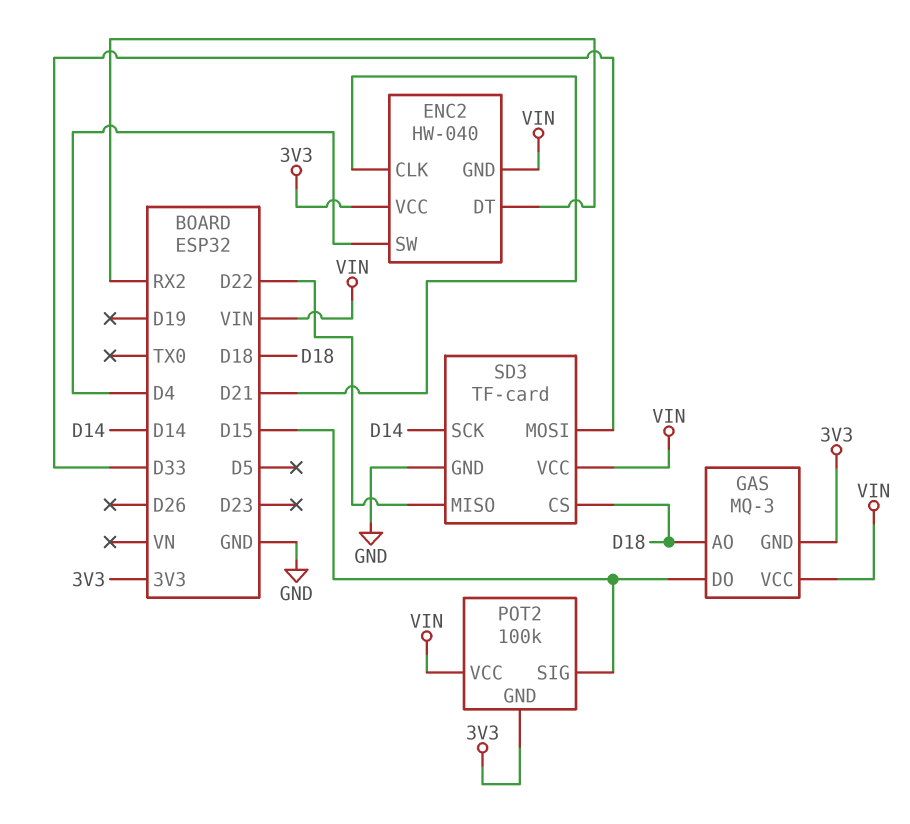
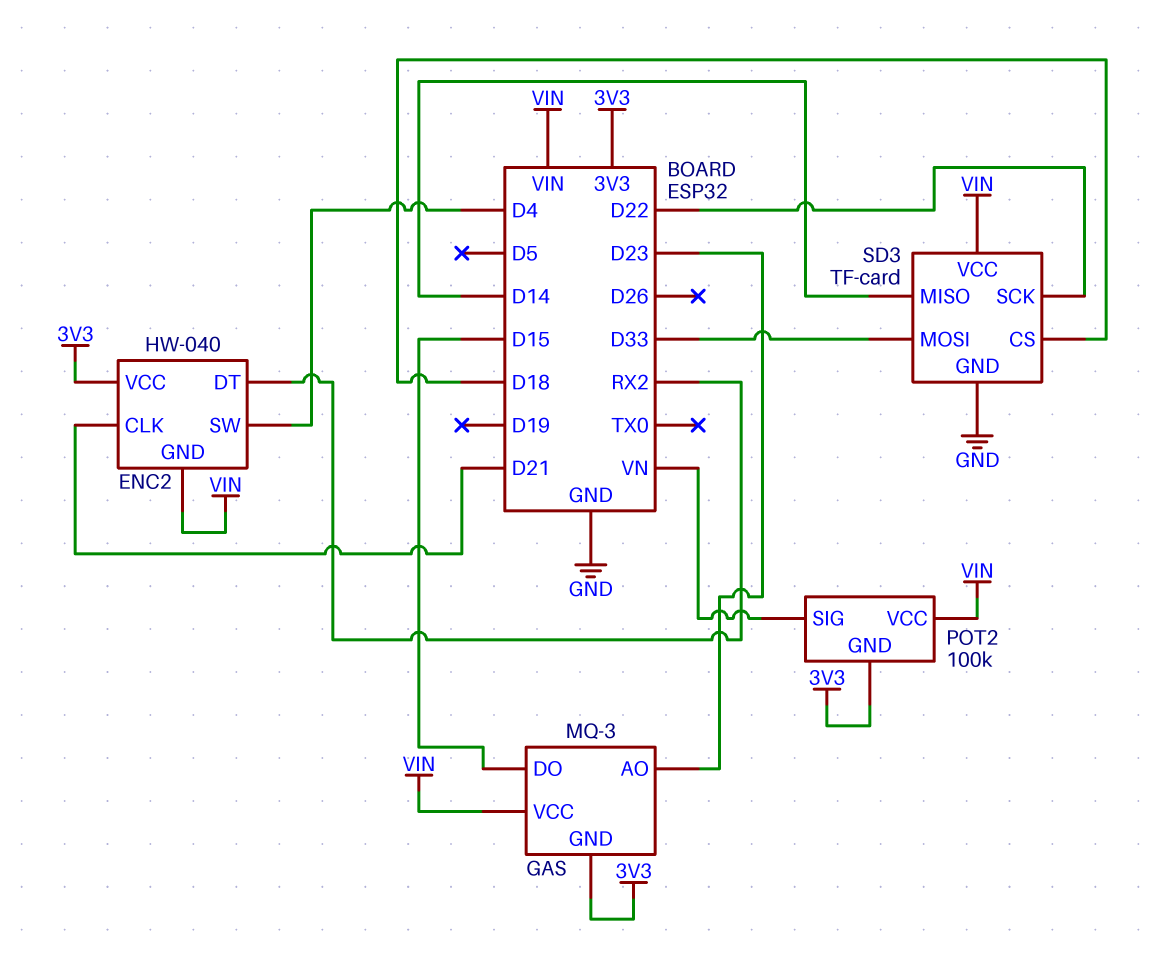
GAS pin AO: D18 -> D23
POT2 pin SIG: D15 -> VN
SD3 pin MISO: D22 -> D14
SD3 pin SCK: D14 -> D22

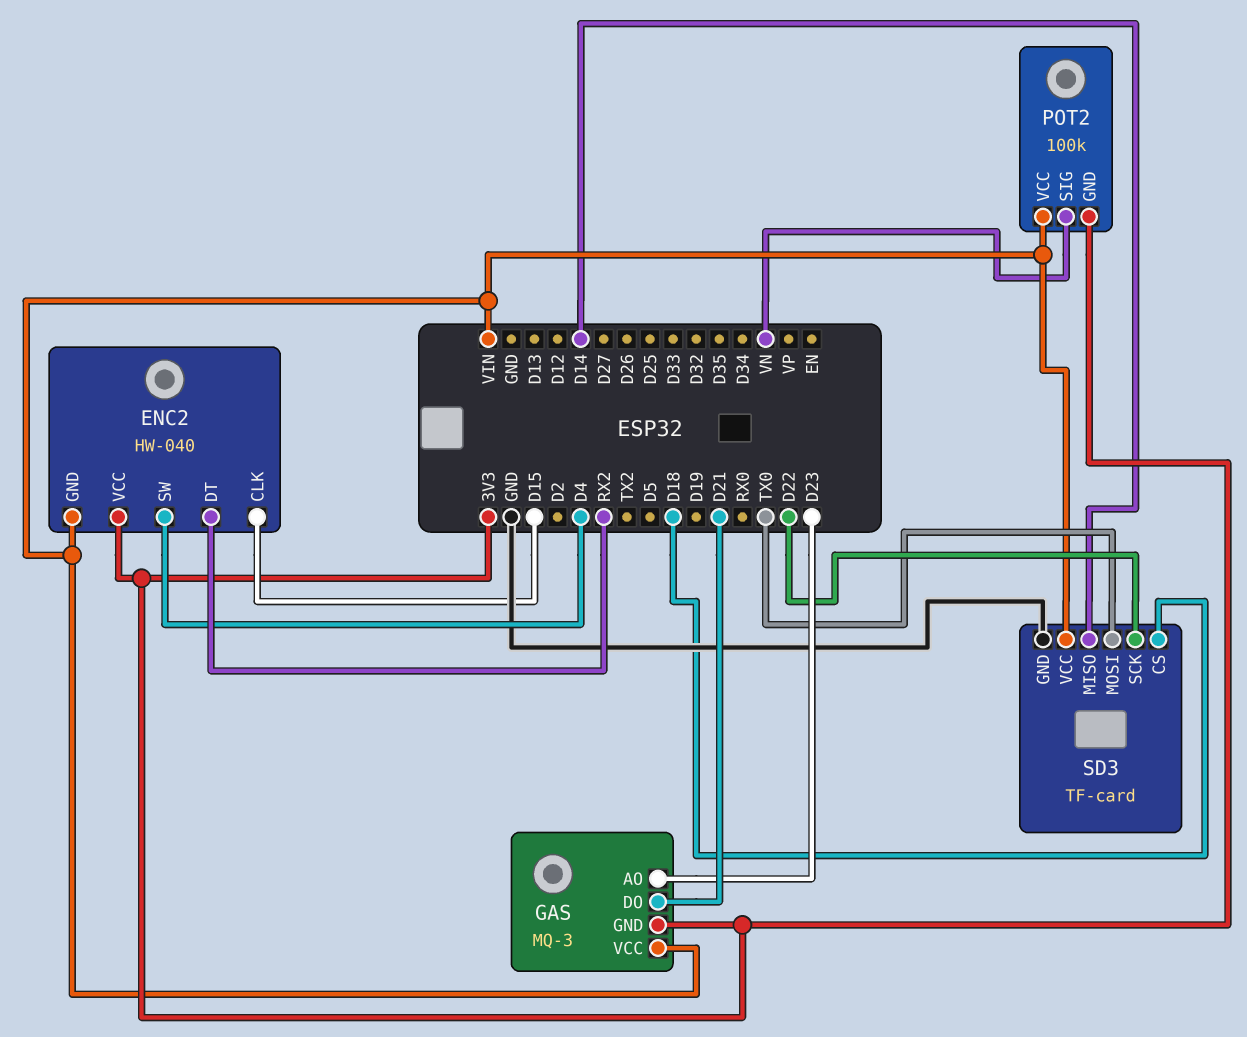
ENC2 pin CLK: D21 -> D15
GAS pin DO: D15 -> D21
SD3 pin MOSI: D33 -> TX0

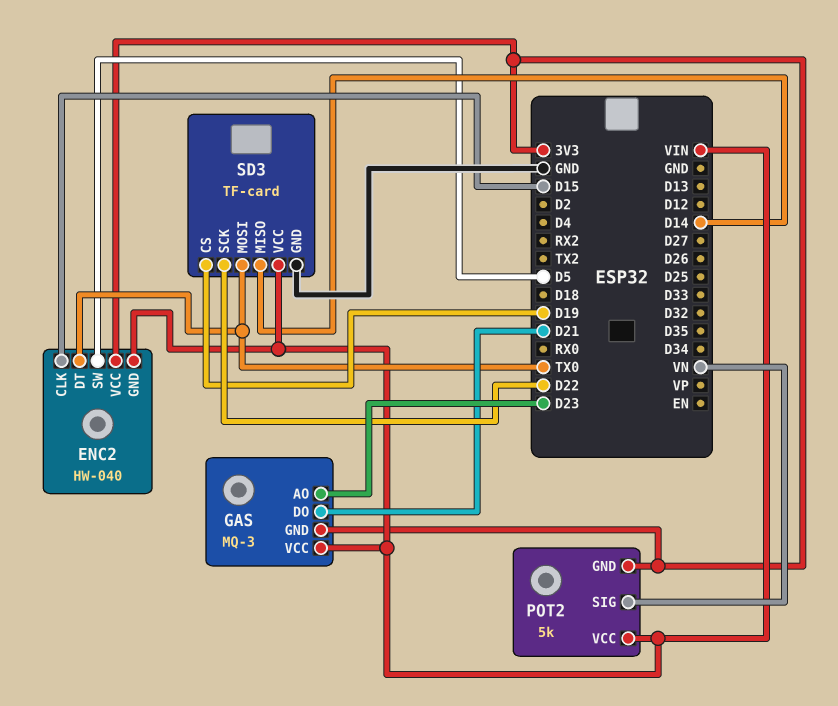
ENC2 pin DT: RX2 -> TX0
ENC2 pin SW: D4 -> D5
POT2: 100k -> 5k
SD3 pin CS: D18 -> D19

